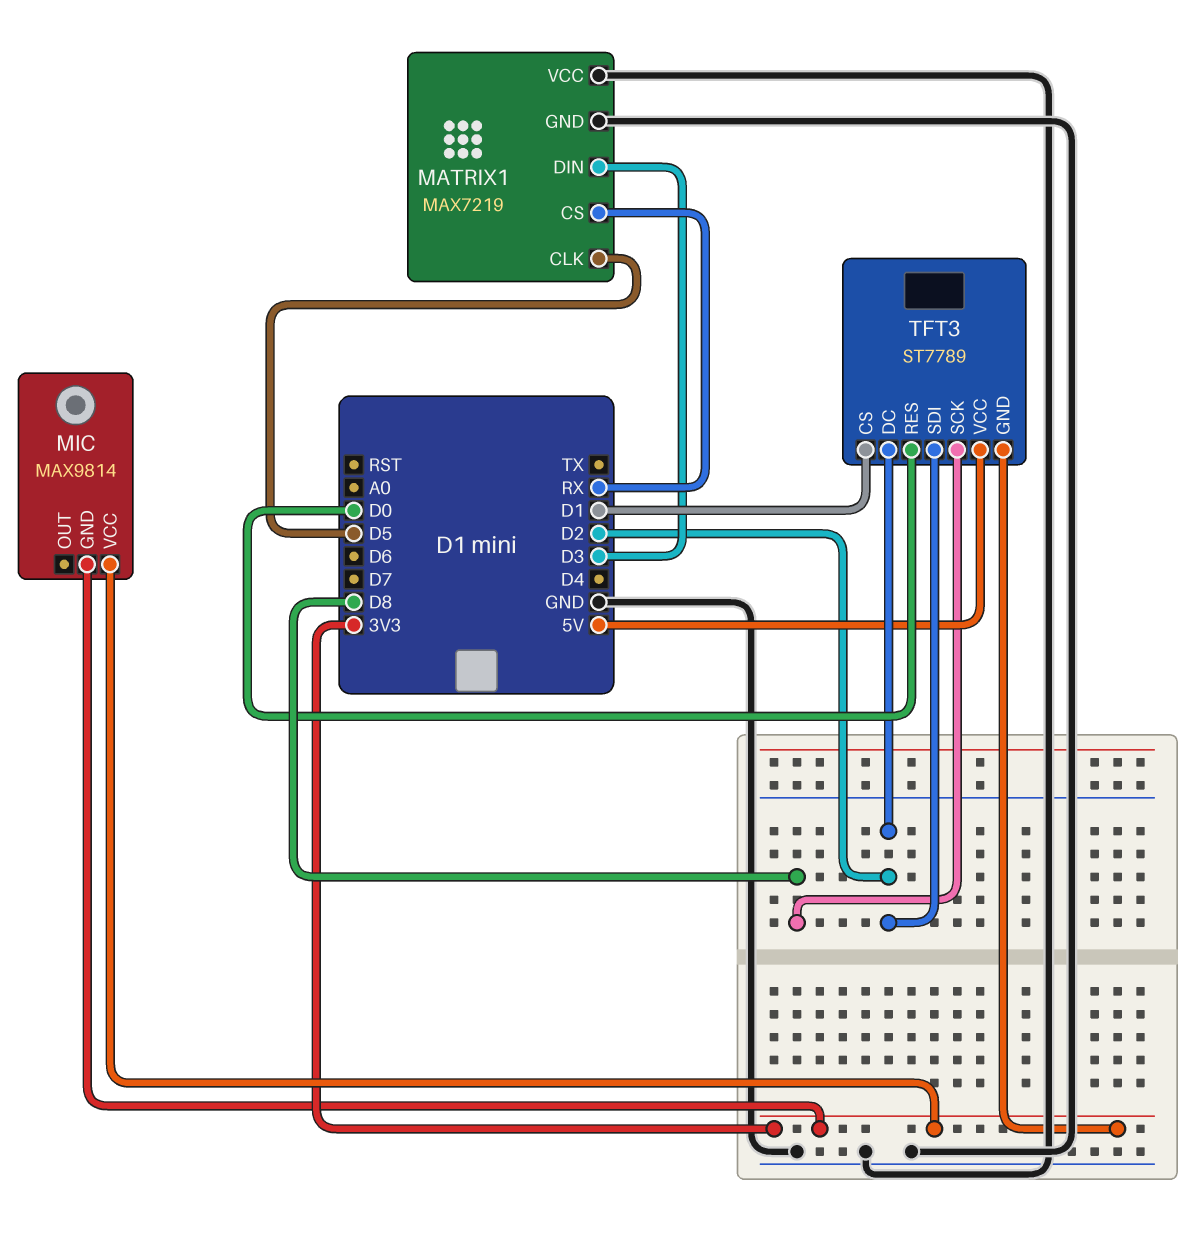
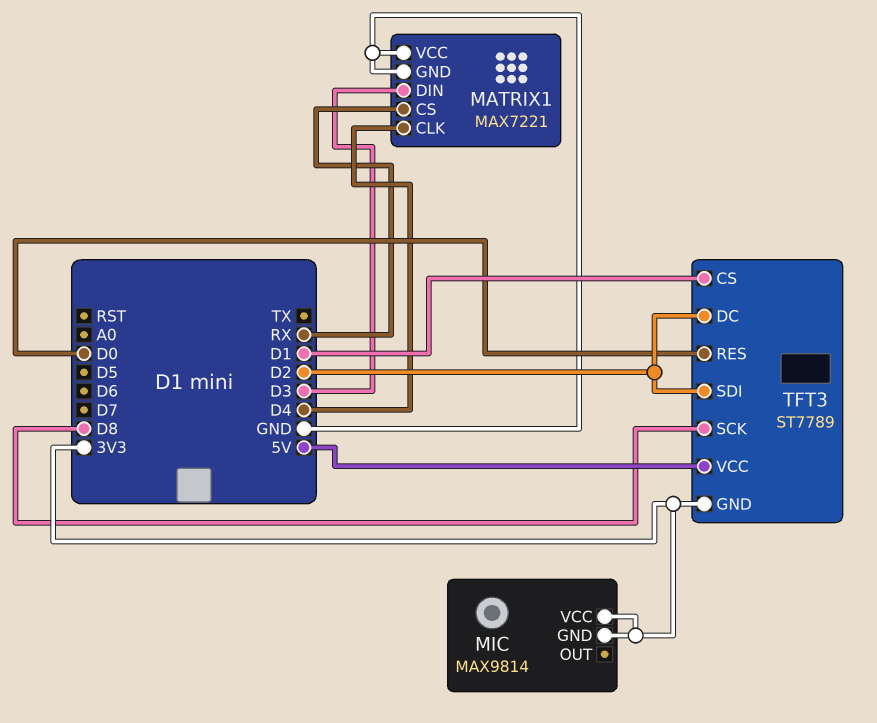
MATRIX1: MAX7219 -> MAX7221
MATRIX1 pin CLK: D5 -> D4

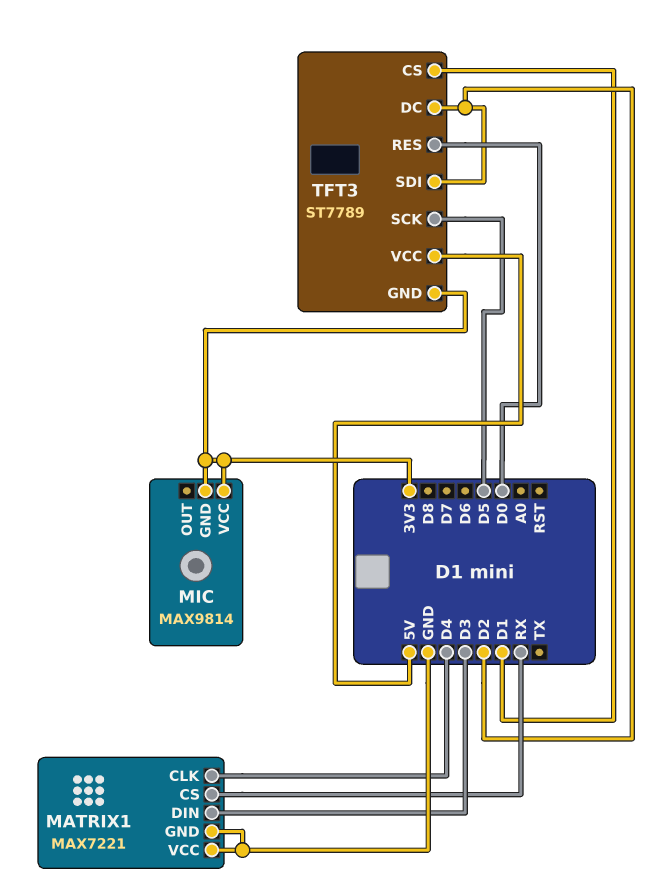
TFT3 pin SCK: D8 -> D5

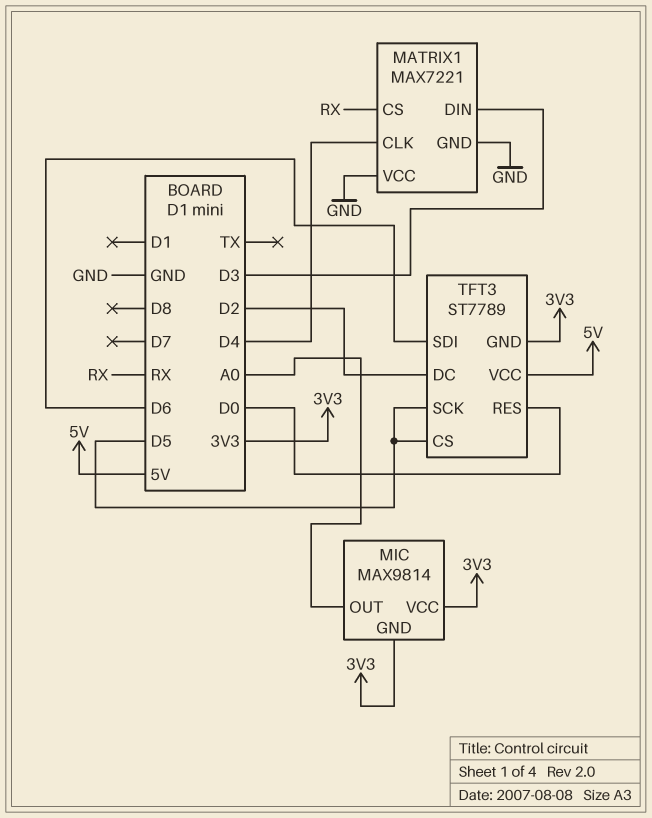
MIC pin OUT: none -> A0
TFT3 pin CS: D1 -> D5
TFT3 pin SDI: D2 -> D6

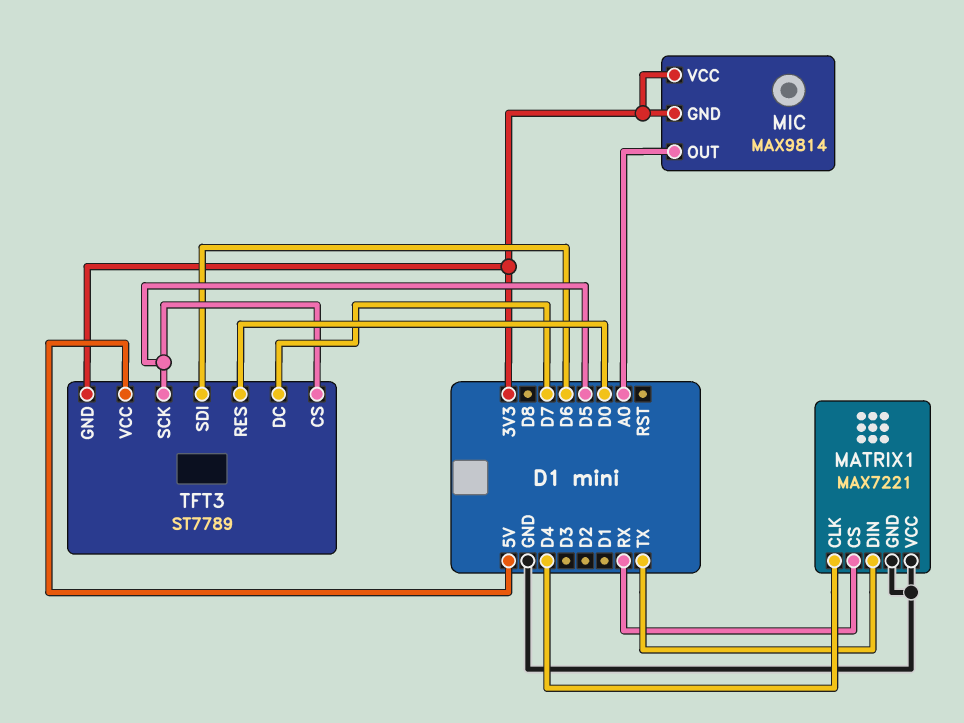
MATRIX1 pin DIN: D3 -> TX
TFT3 pin DC: D2 -> D7

